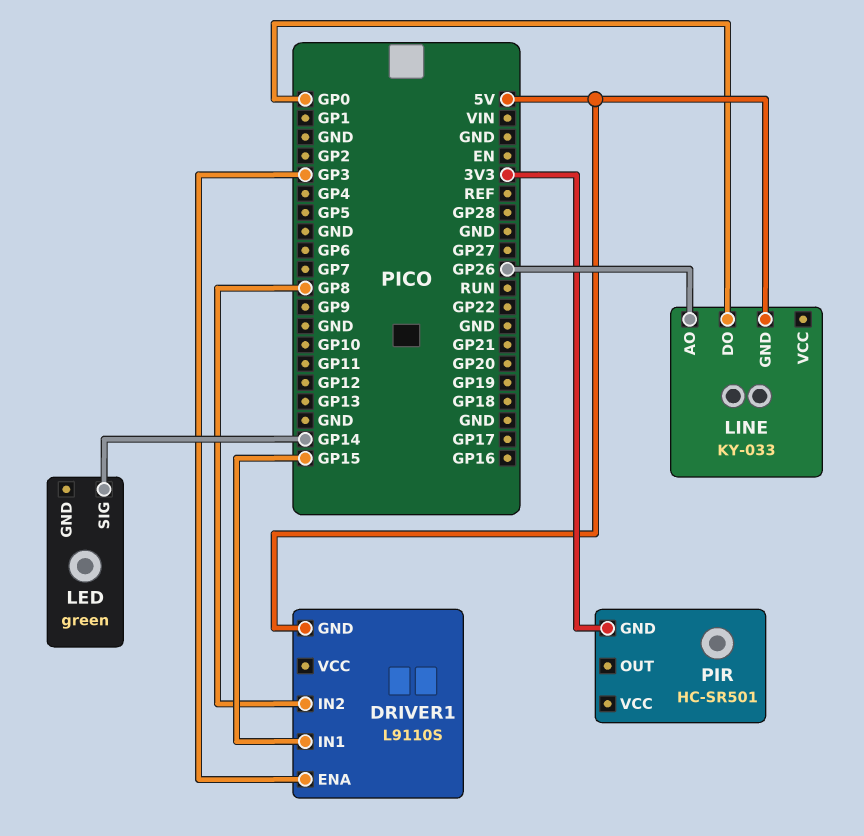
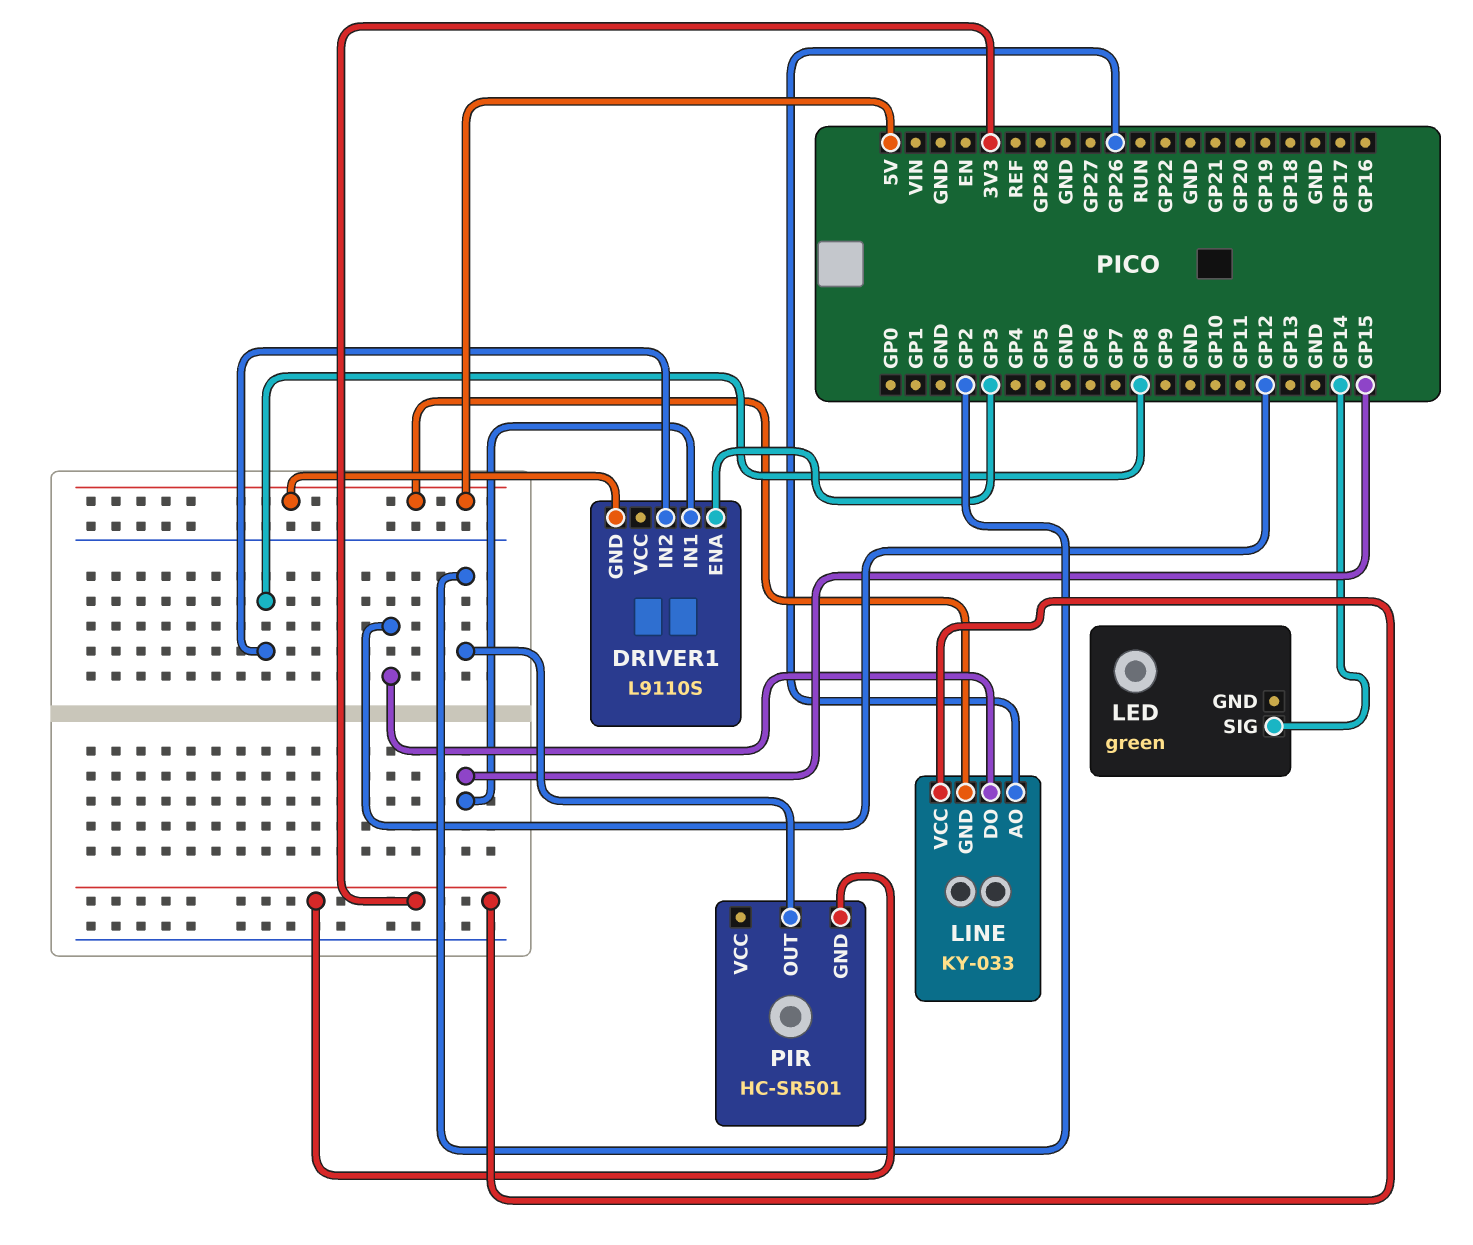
LINE pin DO: GP0 -> GP12
LINE pin VCC: none -> 3V3
PIR pin OUT: none -> GP2

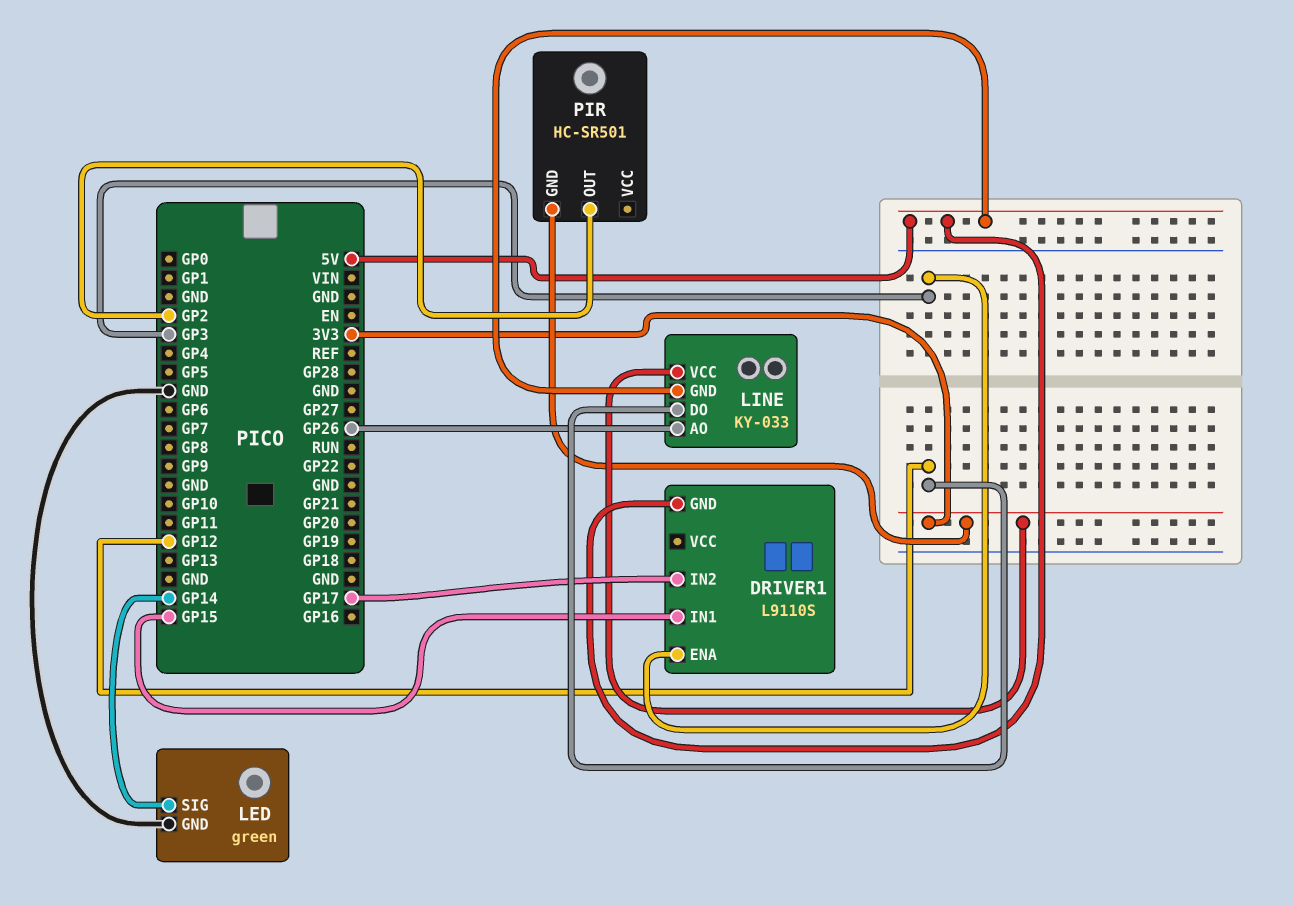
DRIVER1 pin IN2: GP8 -> GP17
LED pin GND: none -> GND

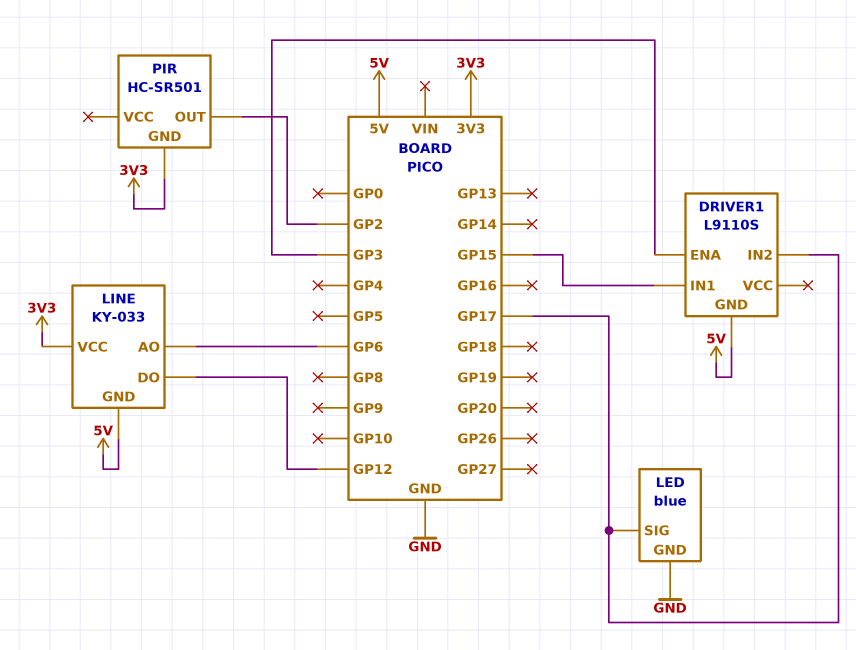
LED: green -> blue
LED pin SIG: GP14 -> GP17
LINE pin AO: GP26 -> GP6

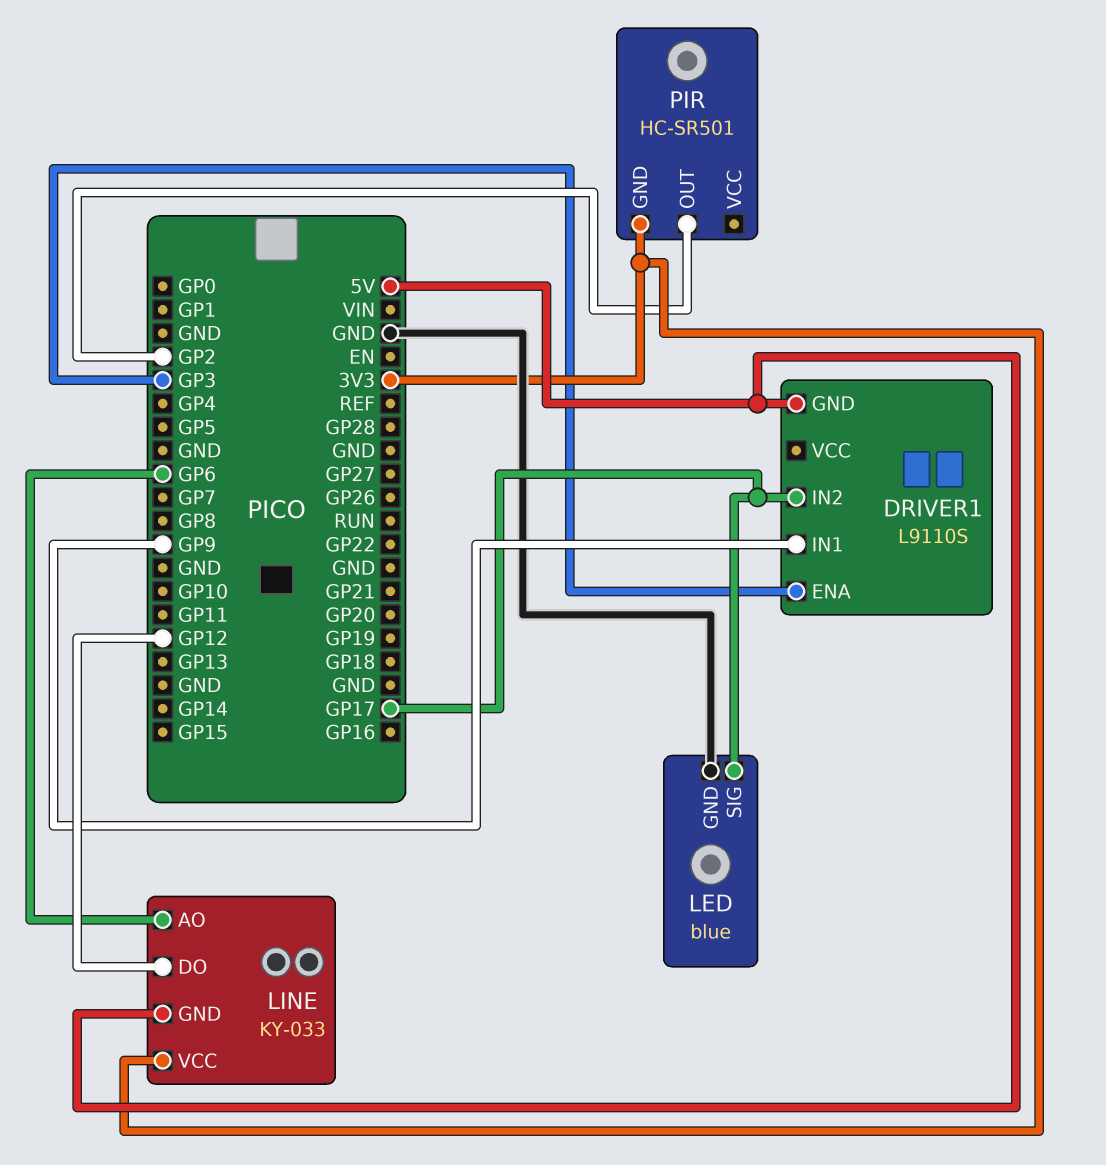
DRIVER1 pin IN1: GP15 -> GP9

